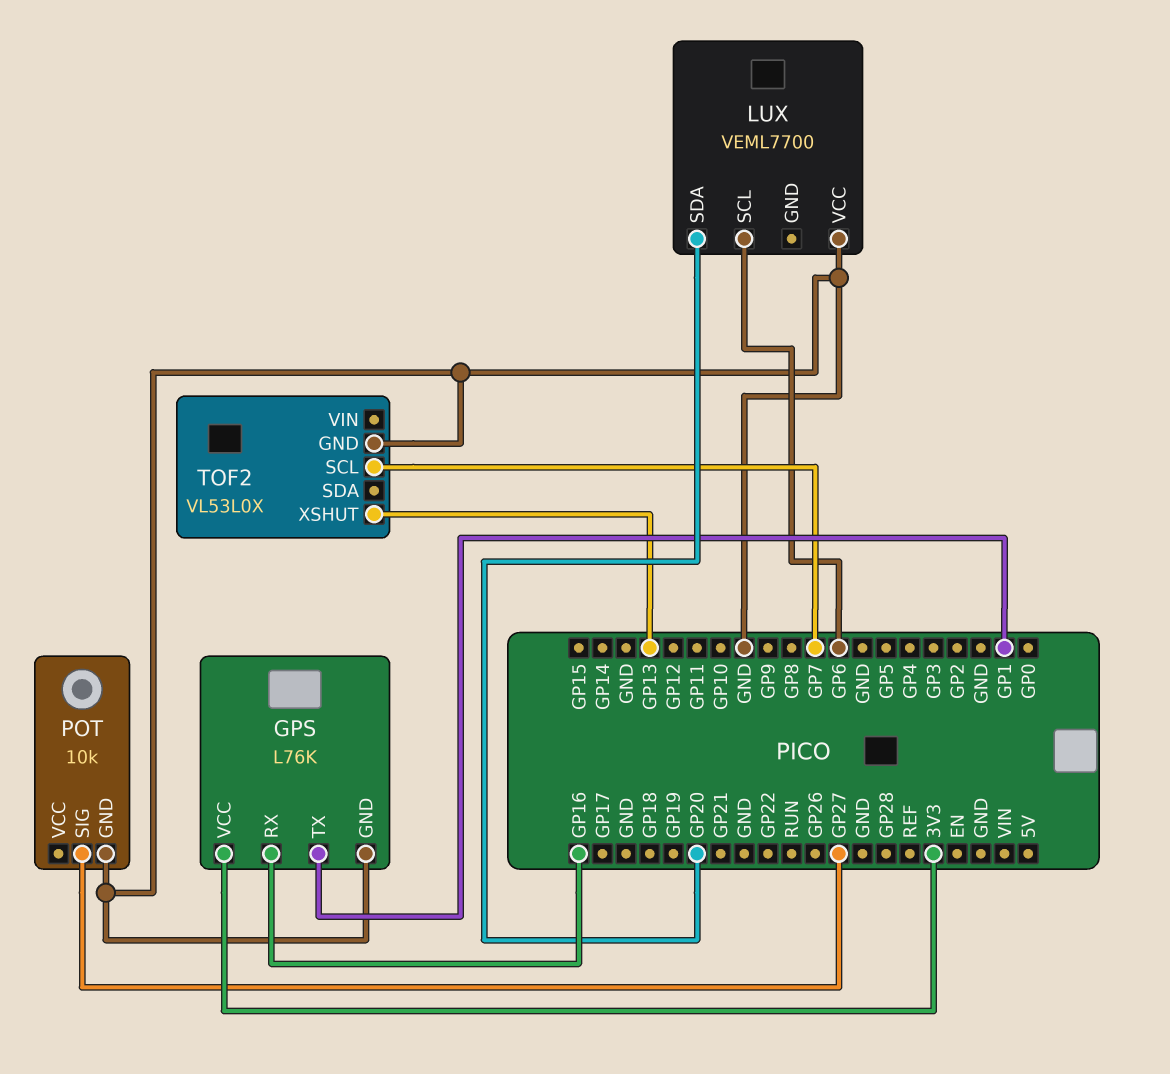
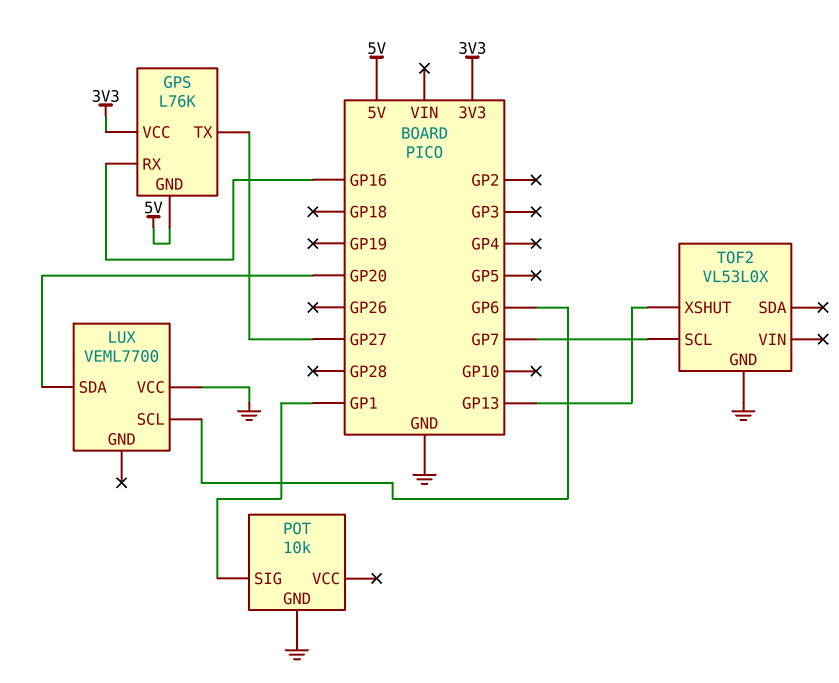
GPS pin GND: GND -> 5V
GPS pin TX: GP1 -> GP27
POT pin SIG: GP27 -> GP1

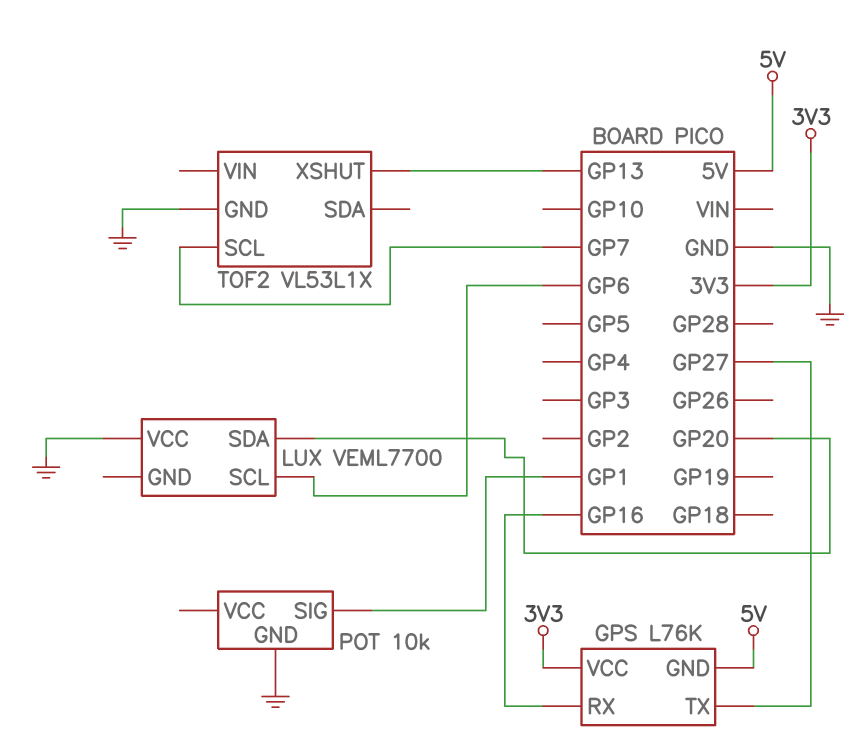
TOF2: VL53L0X -> VL53L1X

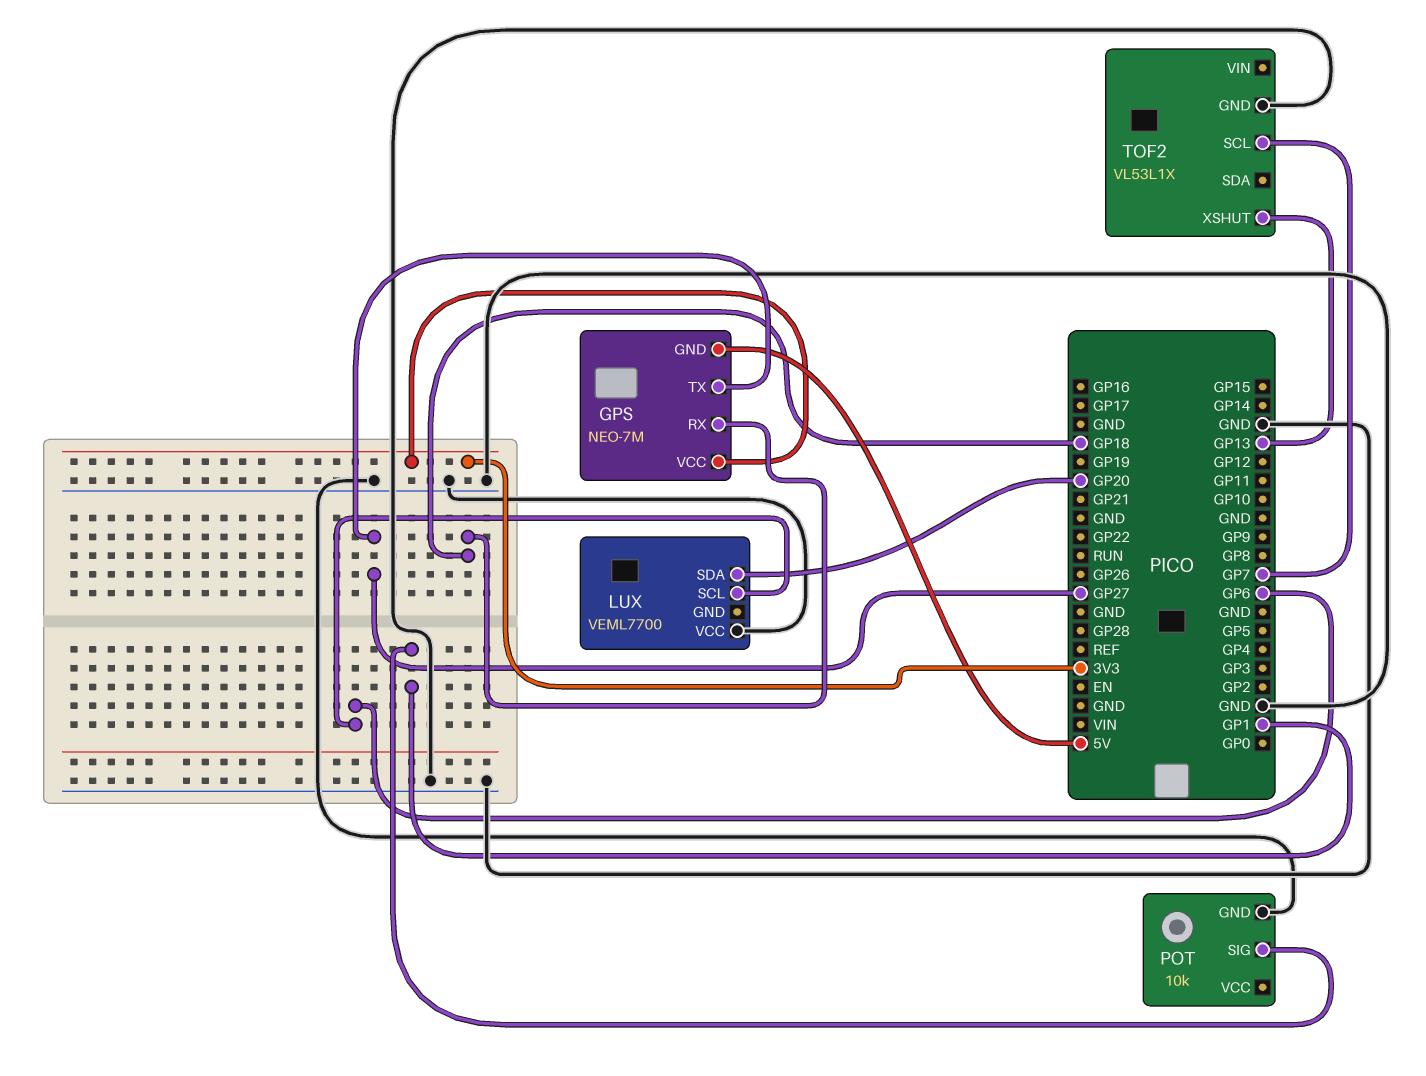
GPS: L76K -> NEO-7M
GPS pin RX: GP16 -> GP18

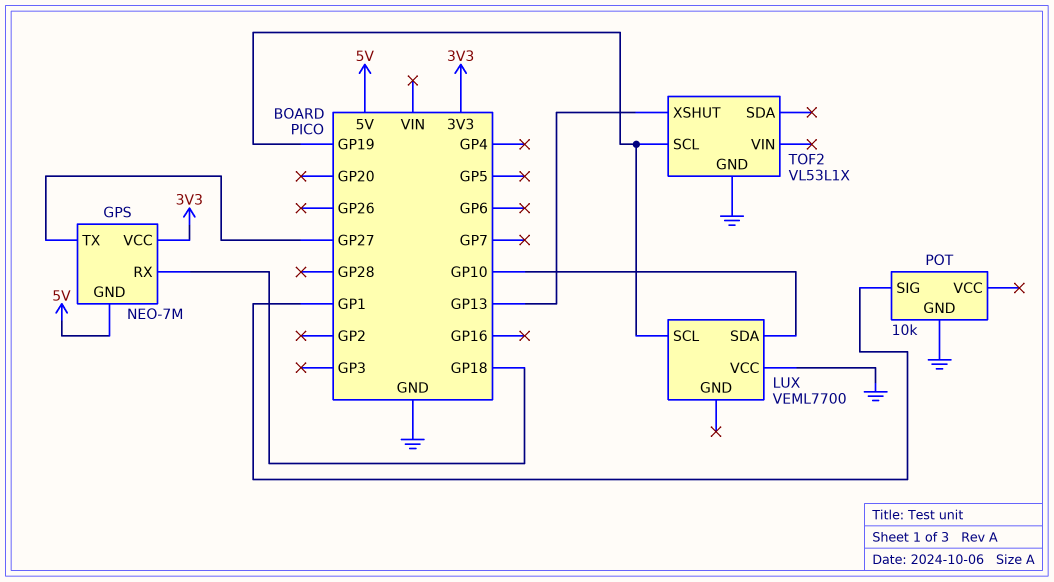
LUX pin SCL: GP6 -> GP19
LUX pin SDA: GP20 -> GP10
TOF2 pin SCL: GP7 -> GP19

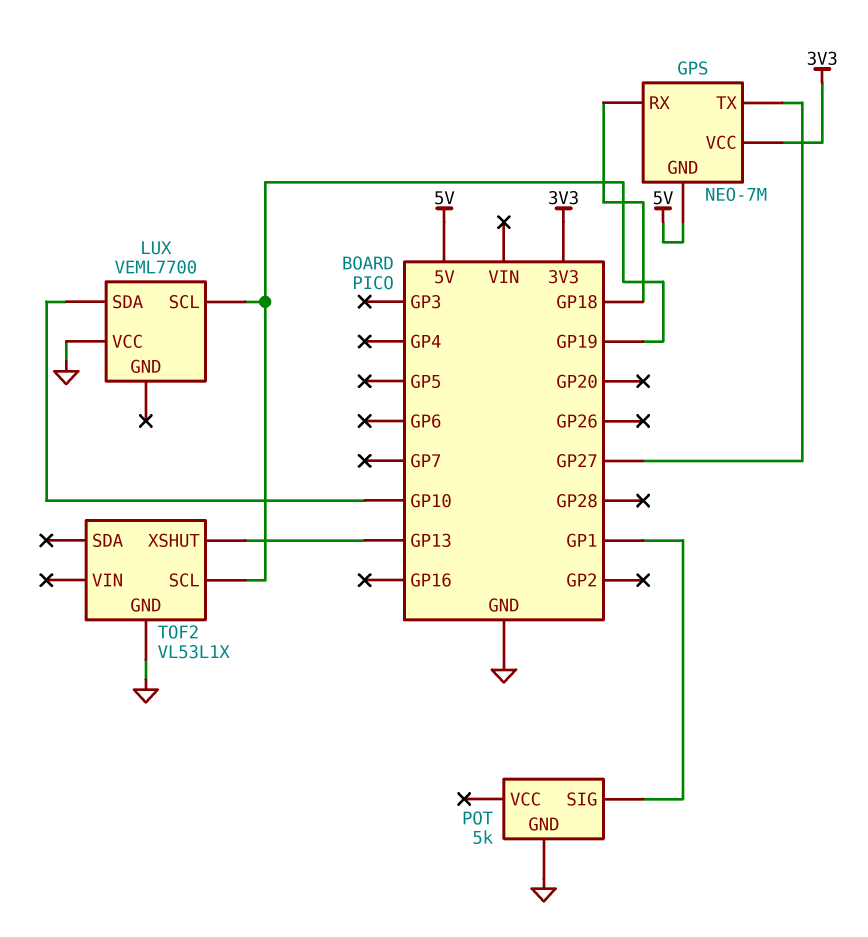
POT: 10k -> 5k

